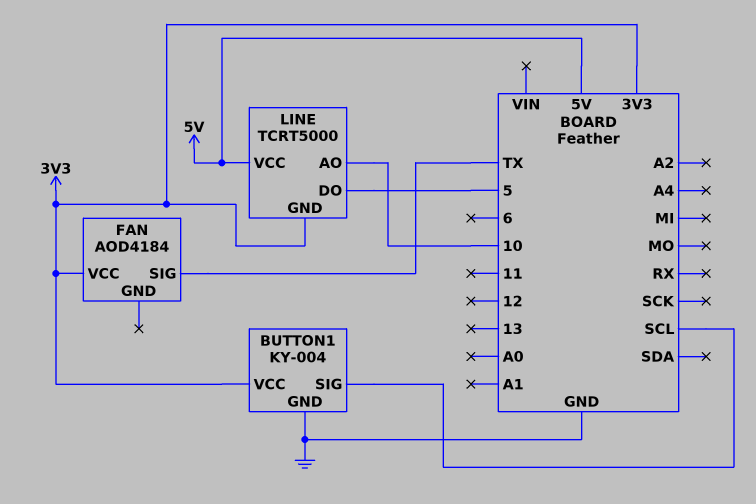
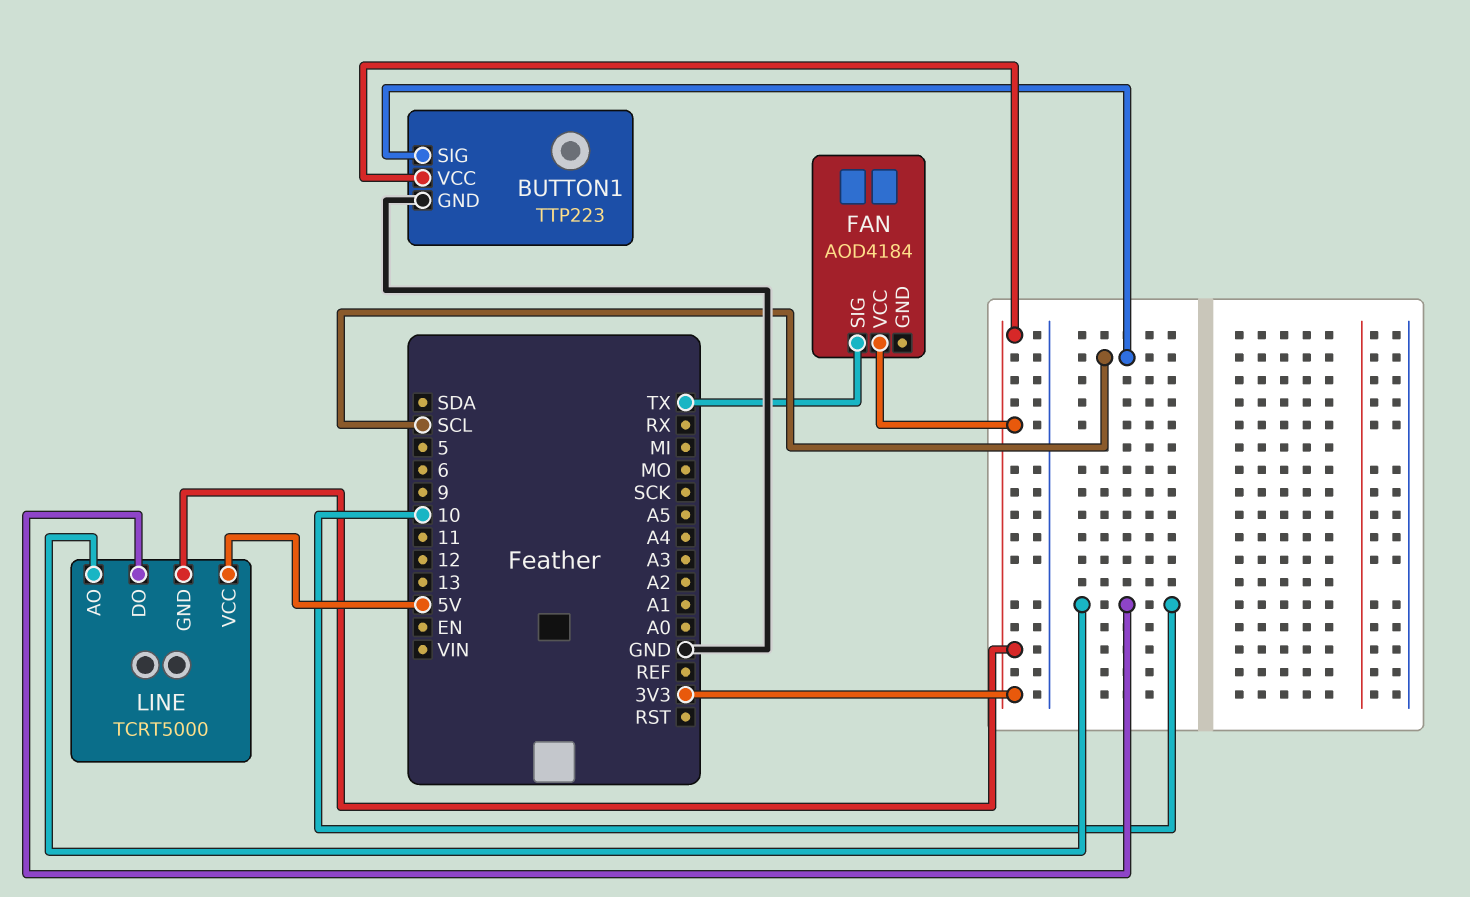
BUTTON1: KY-004 -> TTP223
LINE pin DO: 5 -> 10

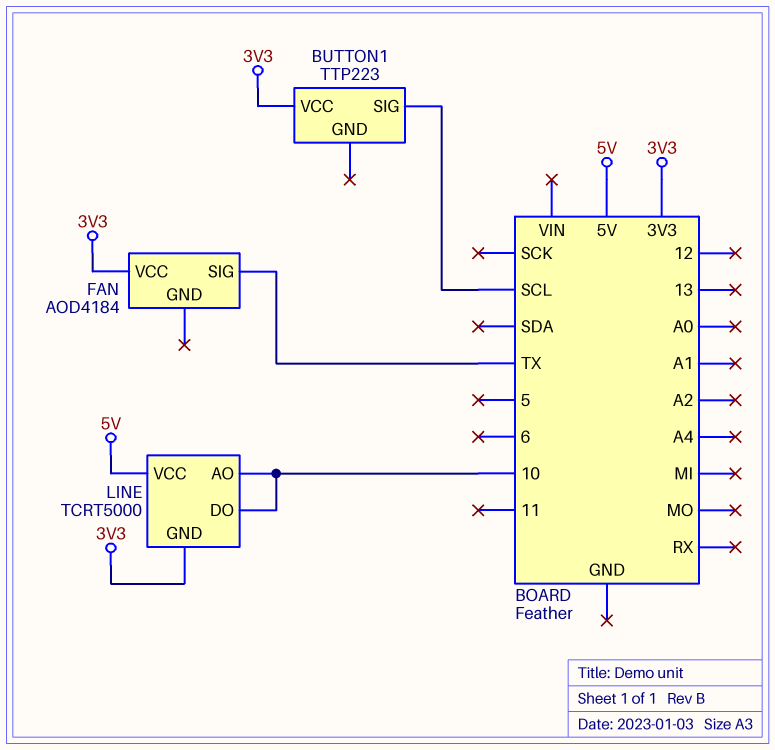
BUTTON1 pin GND: GND -> none

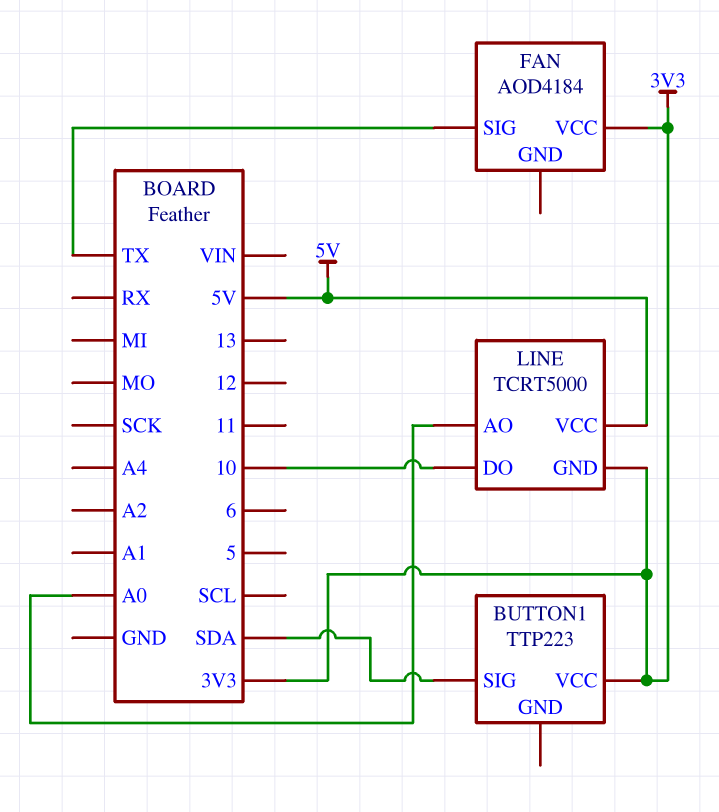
BUTTON1 pin SIG: SCL -> SDA
LINE pin AO: 10 -> A0

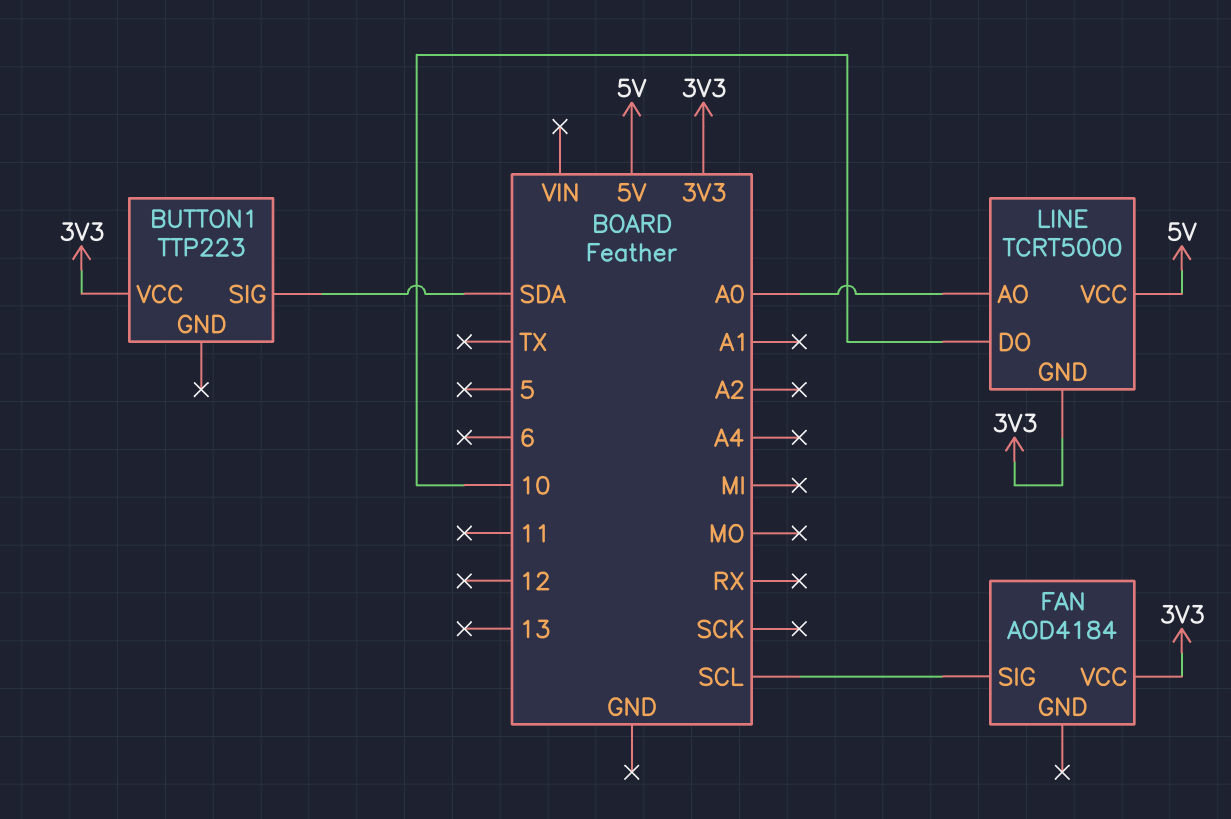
FAN pin SIG: TX -> SCL

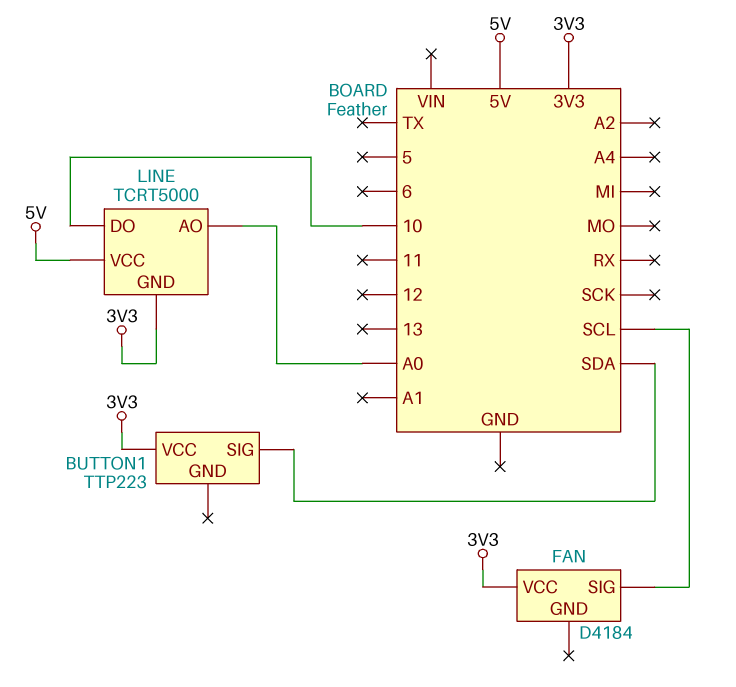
FAN: AOD4184 -> D4184

